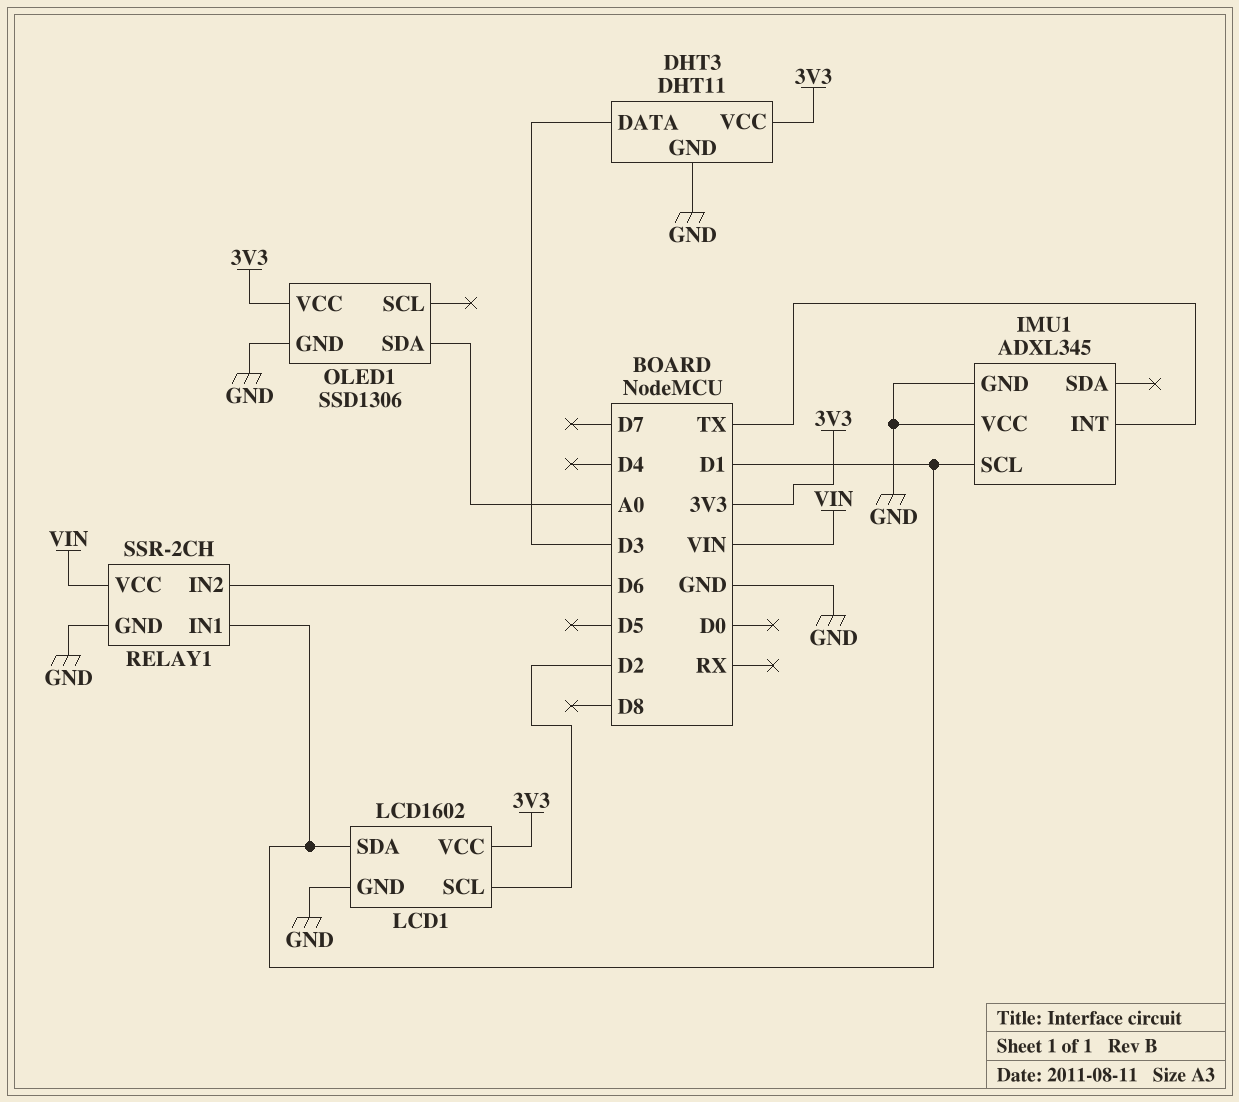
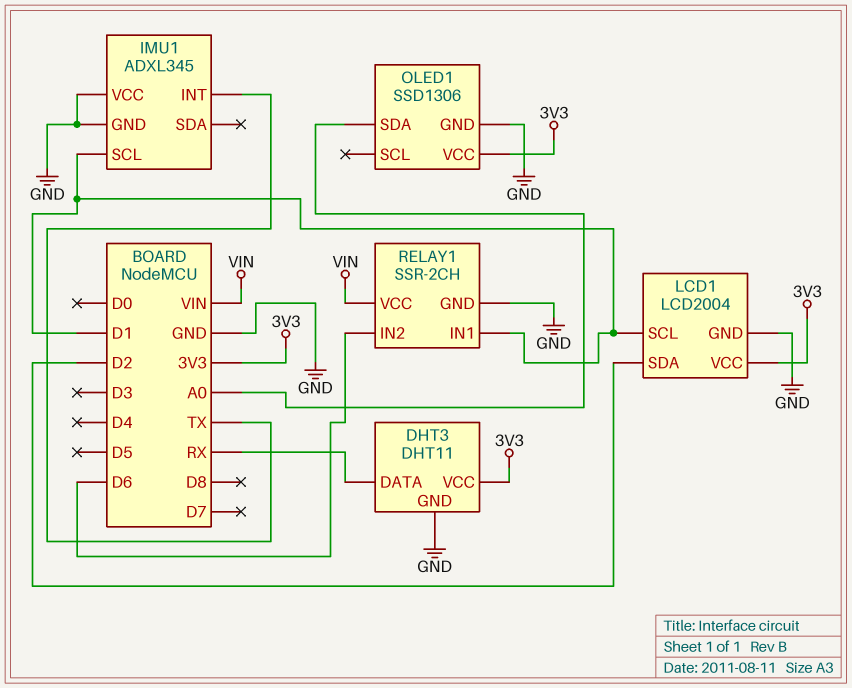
DHT3 pin DATA: D3 -> RX
LCD1: LCD1602 -> LCD2004
LCD1 pin SCL: D2 -> D1
LCD1 pin SDA: D1 -> D2

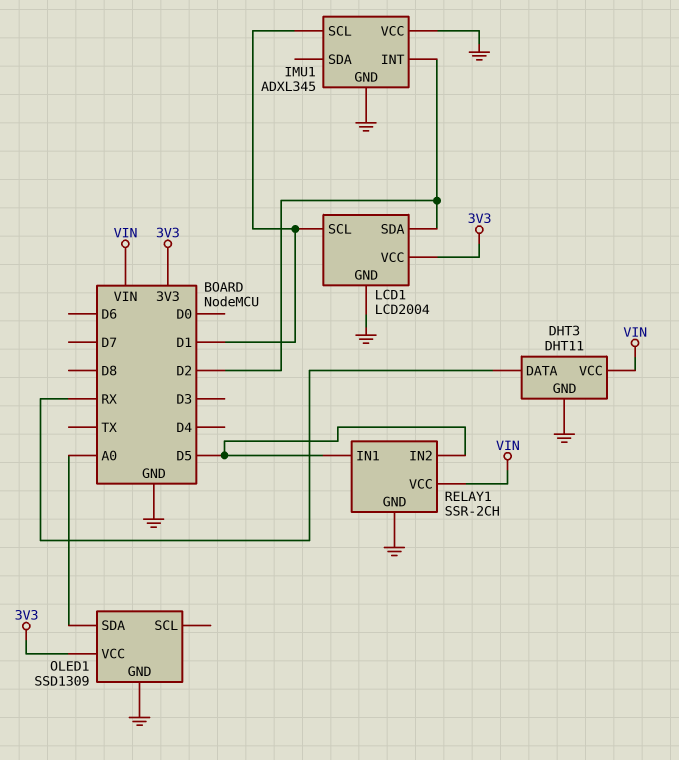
DHT3 pin VCC: 3V3 -> VIN
IMU1 pin INT: TX -> D2
OLED1: SSD1306 -> SSD1309
RELAY1 pin IN1: D1 -> D5
RELAY1 pin IN2: D6 -> D5

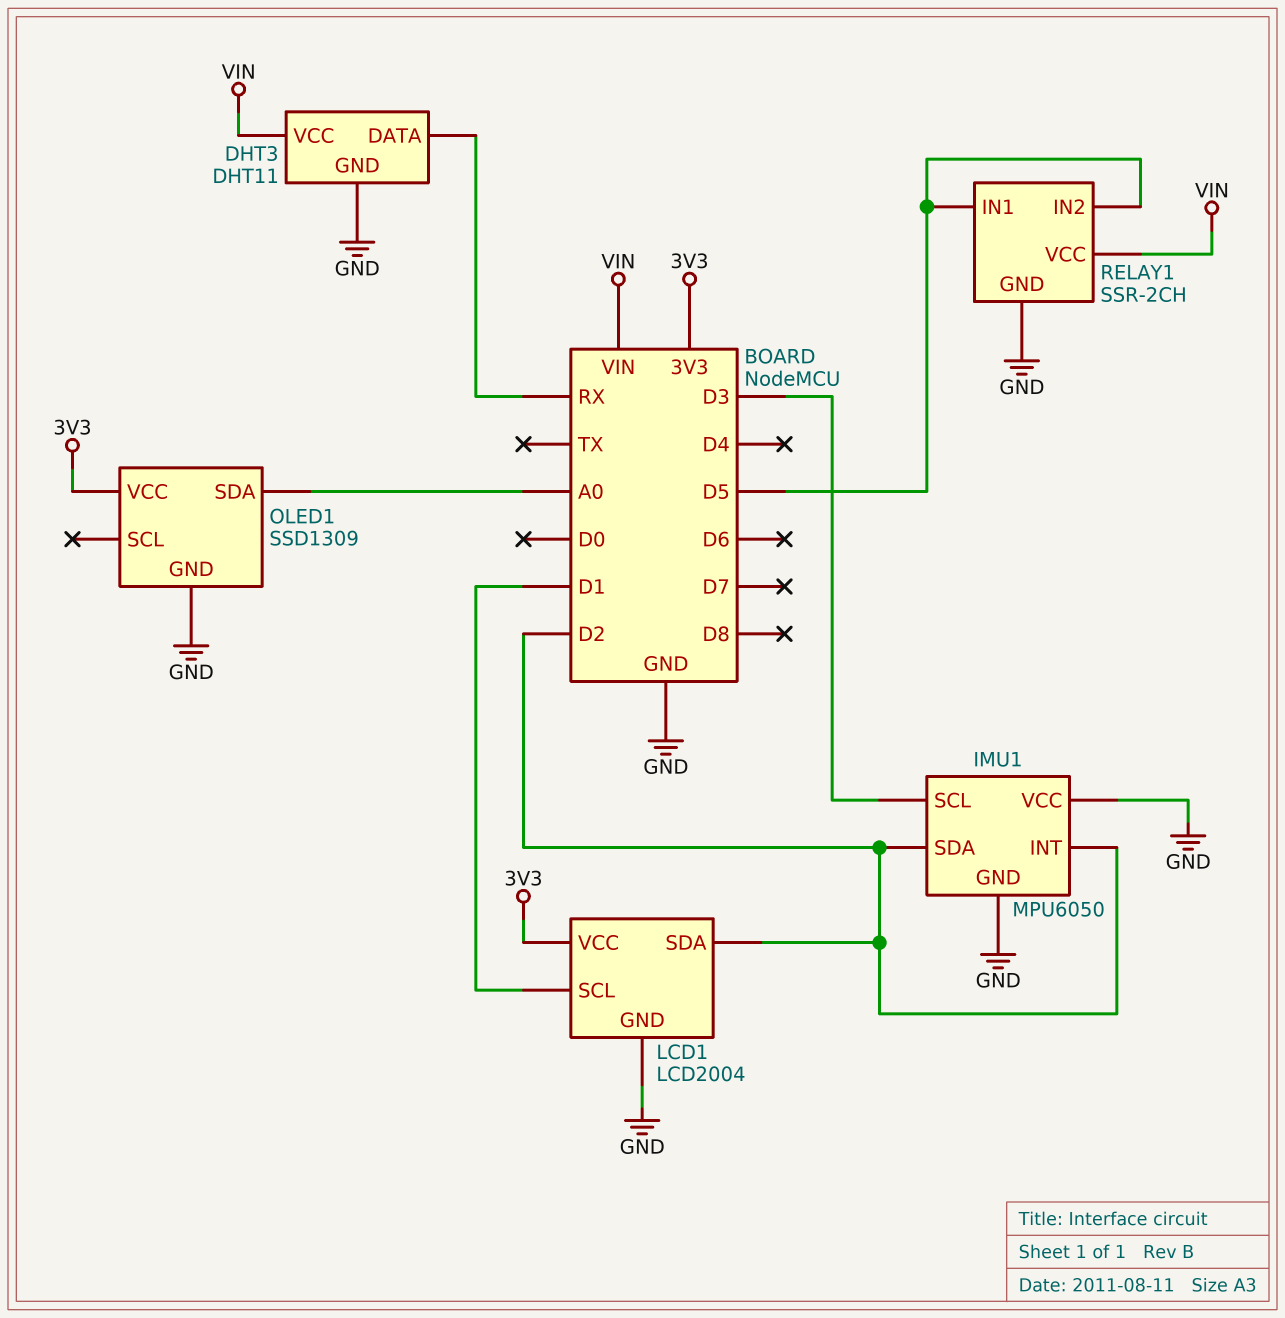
IMU1: ADXL345 -> MPU6050
IMU1 pin SCL: D1 -> D3
IMU1 pin SDA: none -> D2

